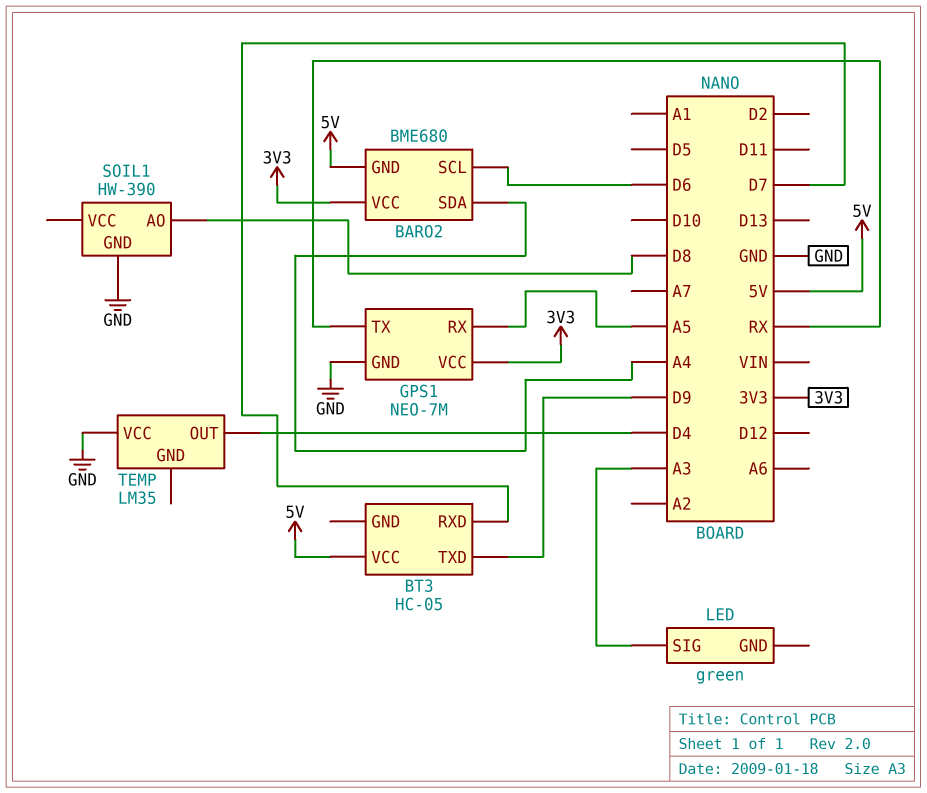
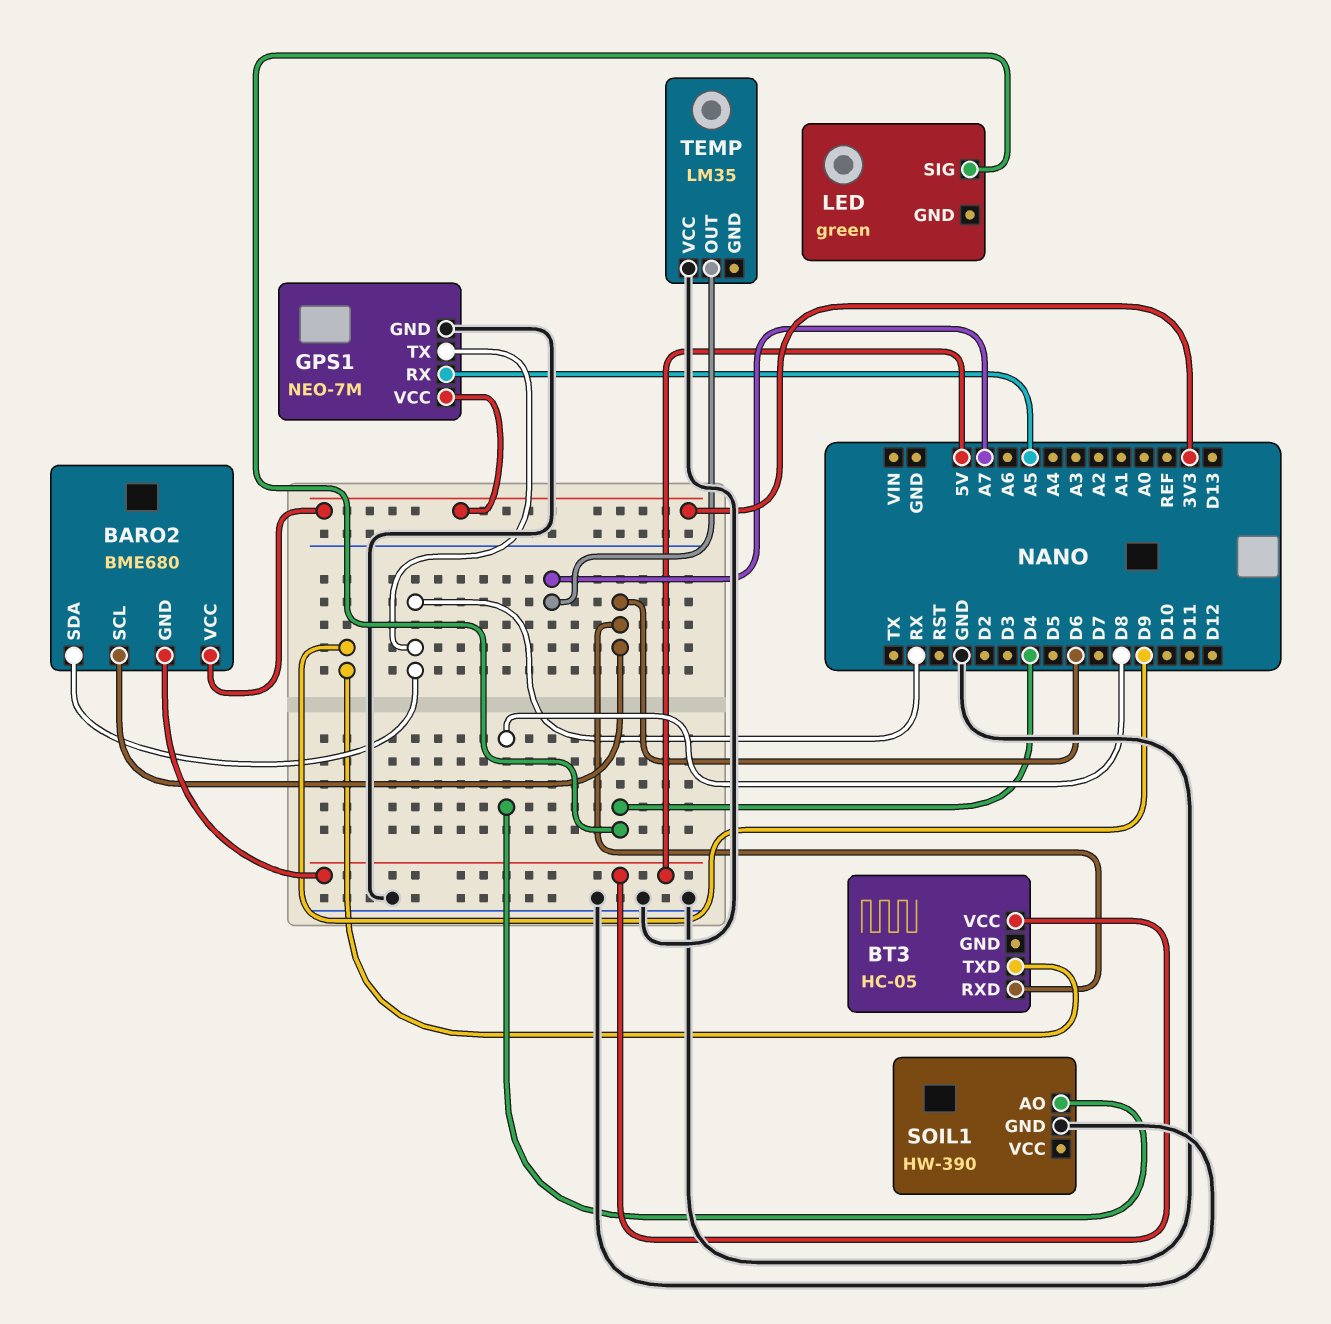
BARO2 pin SDA: A4 -> RX
BT3 pin RXD: D7 -> D6
LED pin SIG: A3 -> D4
TEMP pin OUT: D4 -> A7

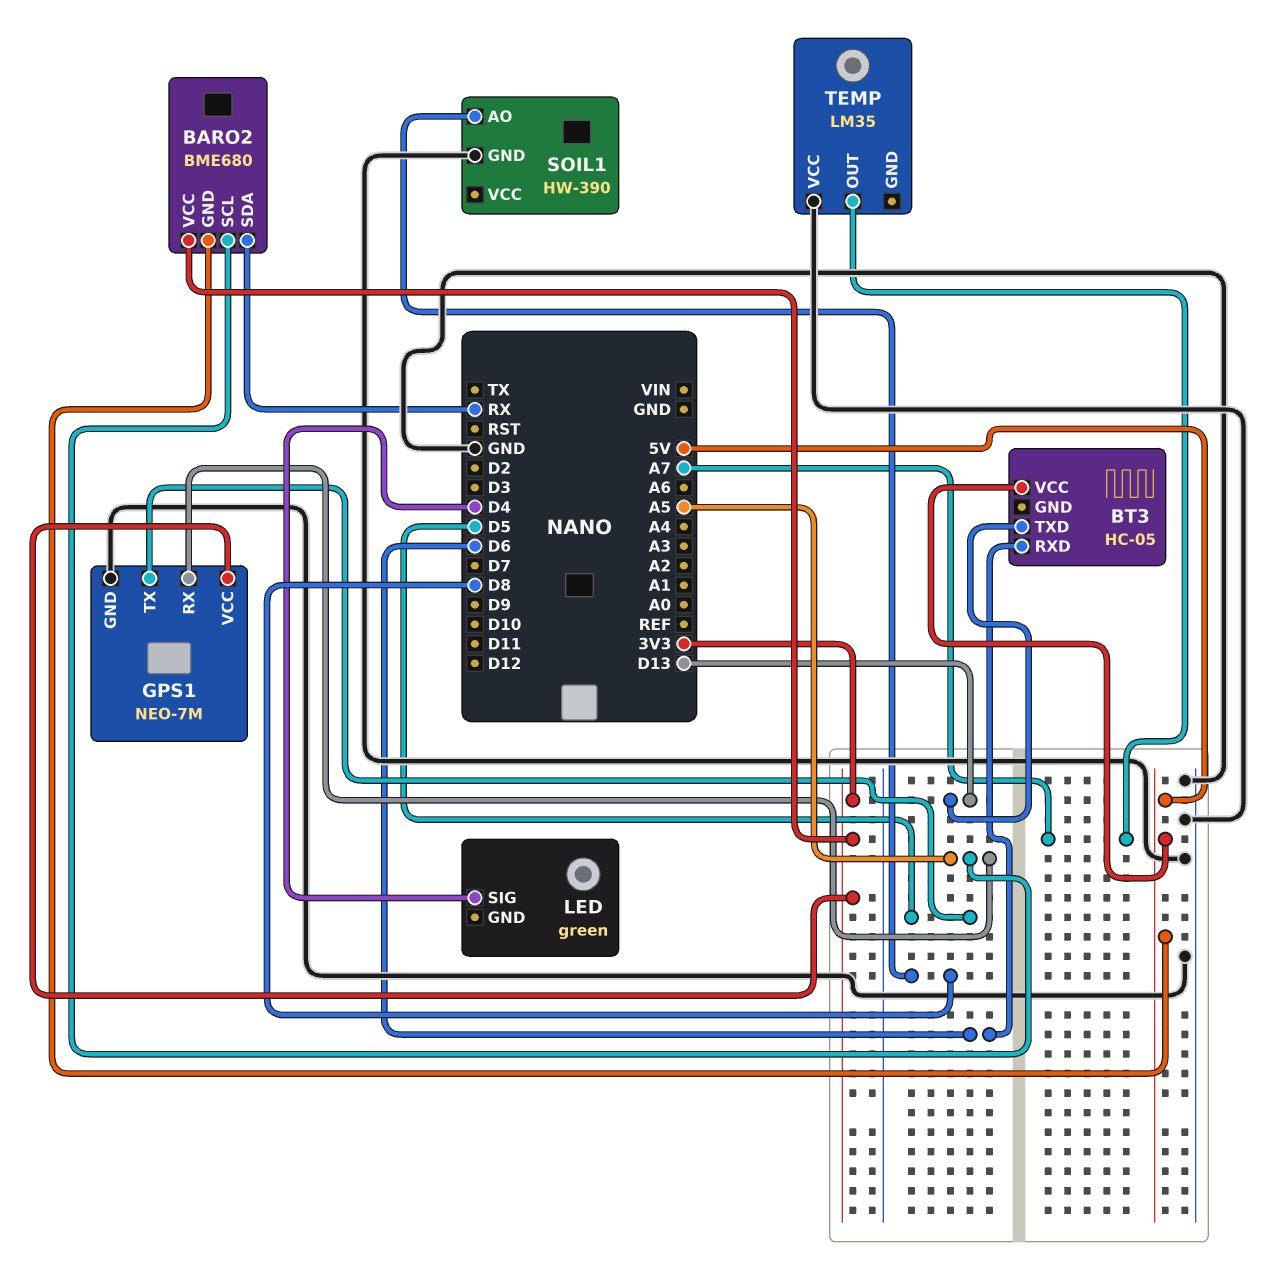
BARO2 pin SCL: D6 -> A5
BT3 pin TXD: D9 -> D13
GPS1 pin TX: RX -> D5

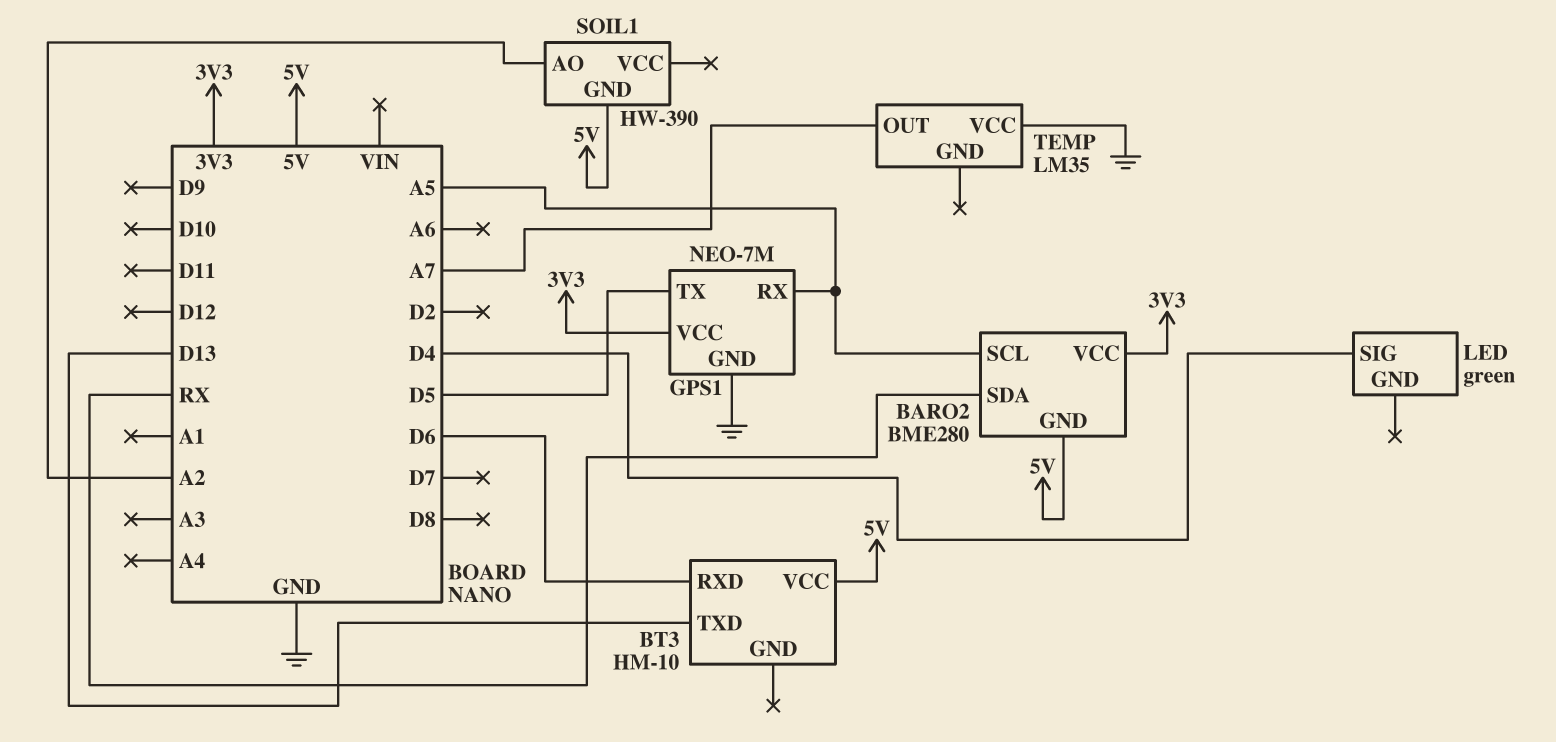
BARO2: BME680 -> BME280
BT3: HC-05 -> HM-10
SOIL1 pin AO: D8 -> A2
SOIL1 pin GND: GND -> 5V

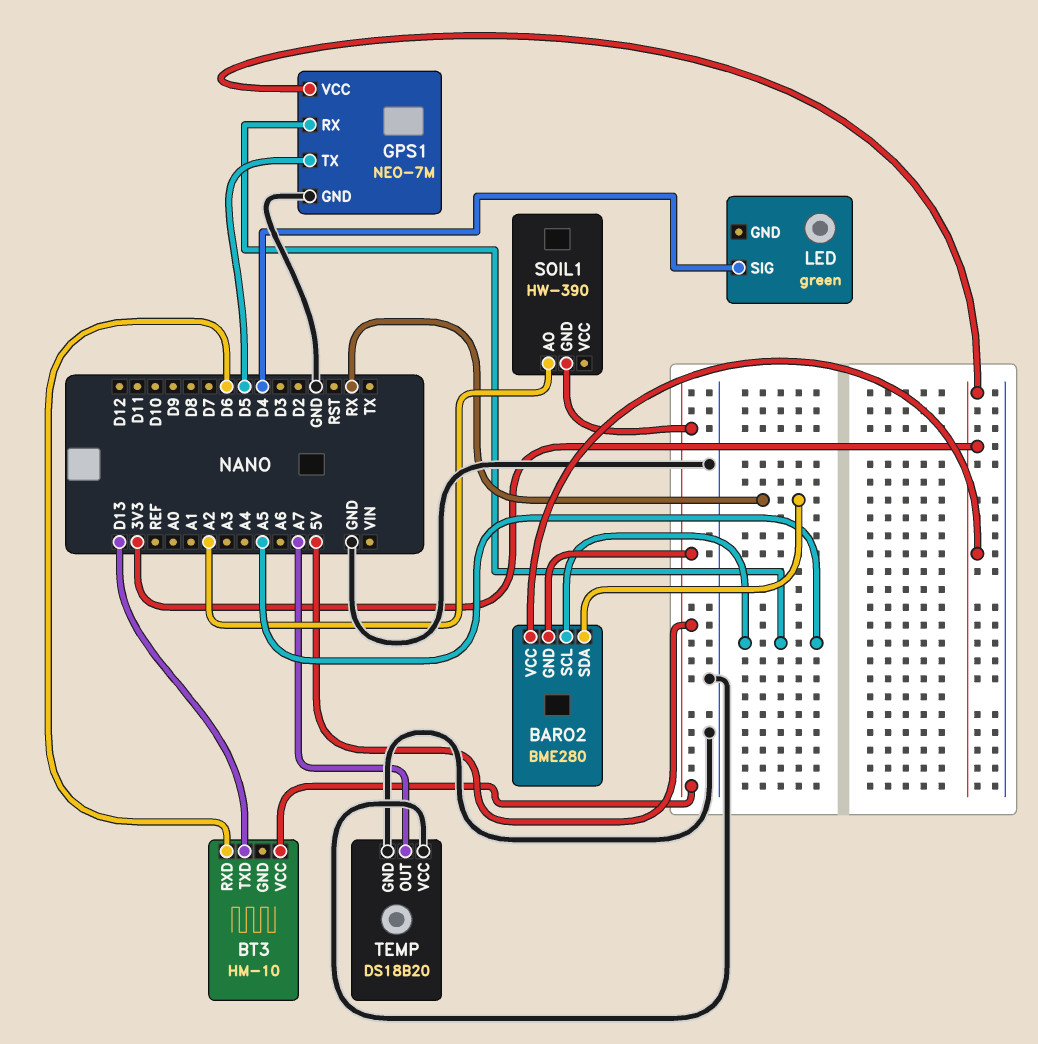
TEMP: LM35 -> DS18B20
TEMP pin GND: none -> GND

